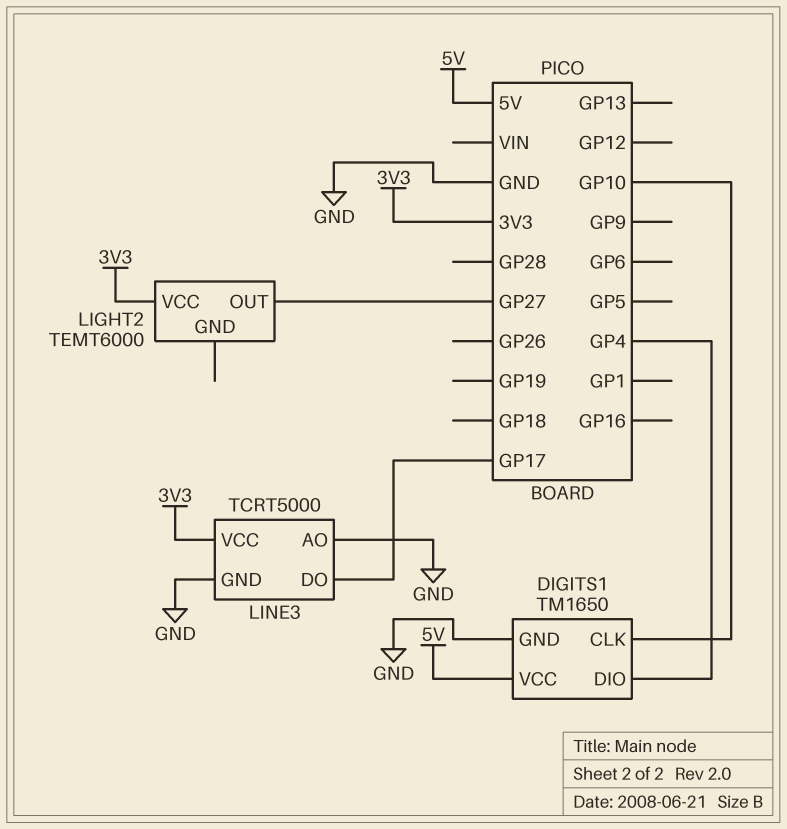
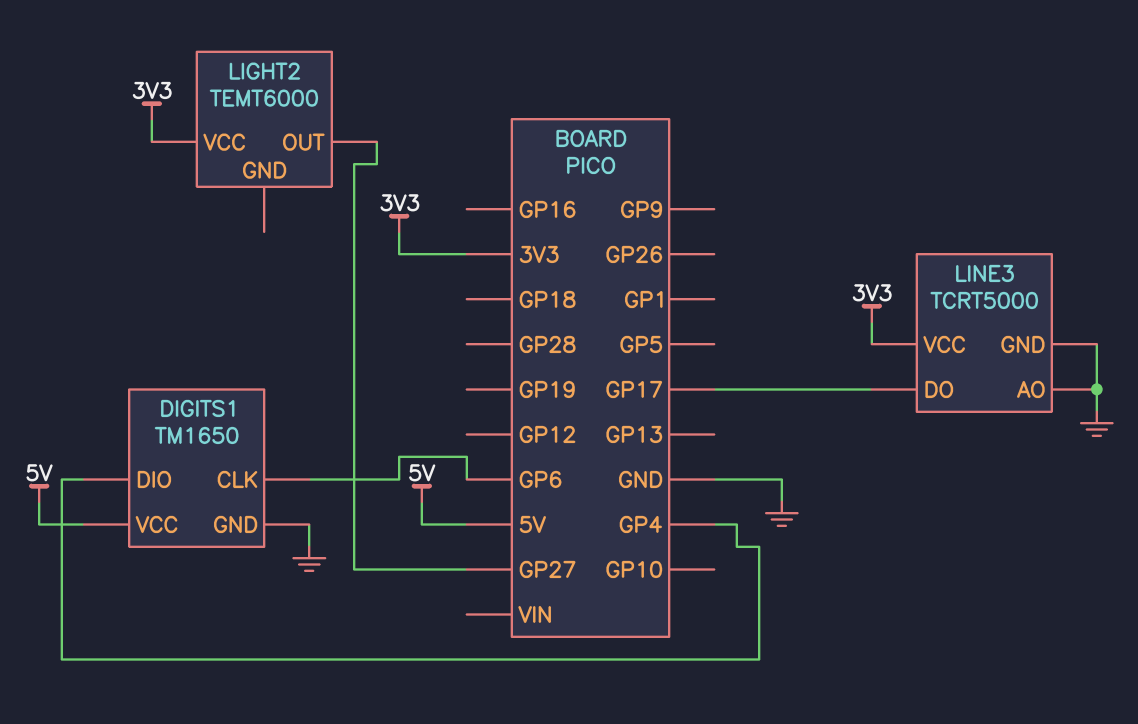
DIGITS1 pin CLK: GP10 -> GP6

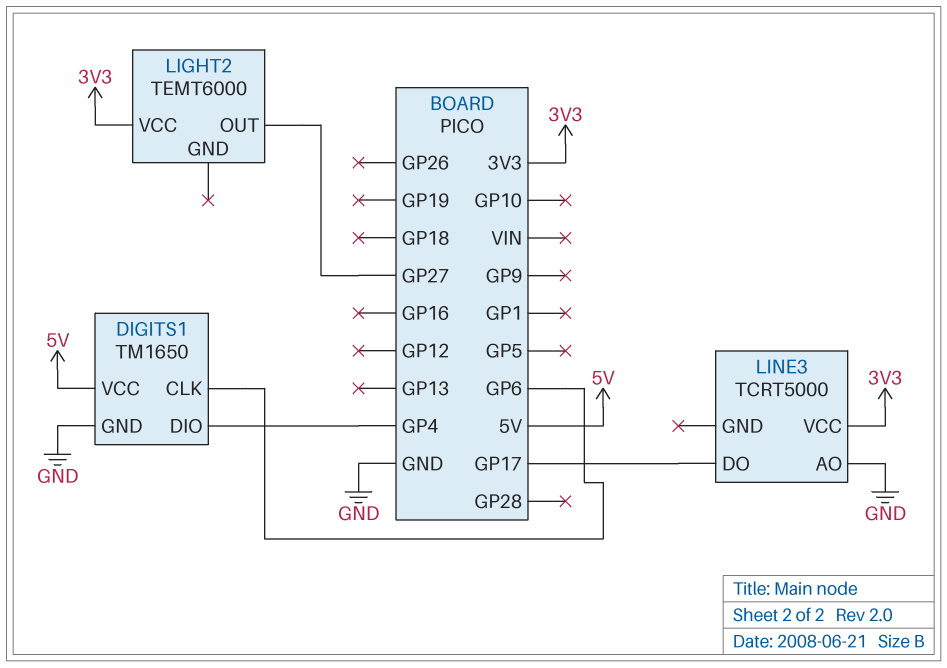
LINE3 pin GND: GND -> none

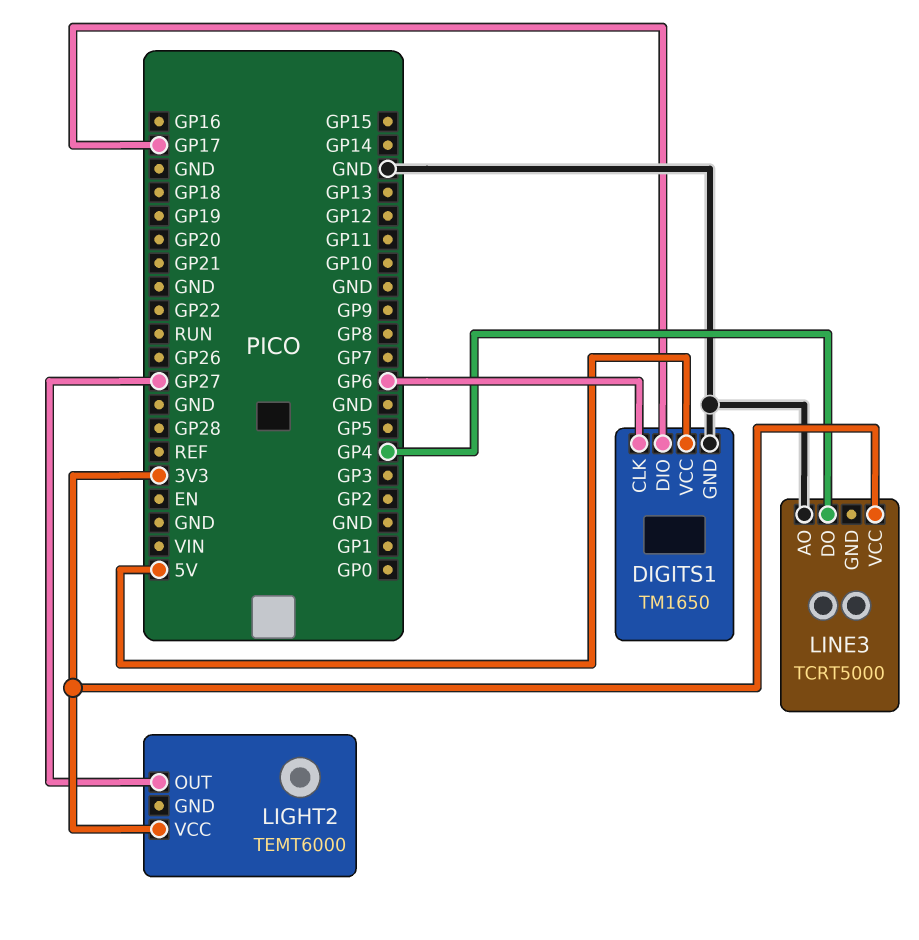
DIGITS1 pin DIO: GP4 -> GP17
LINE3 pin DO: GP17 -> GP4

